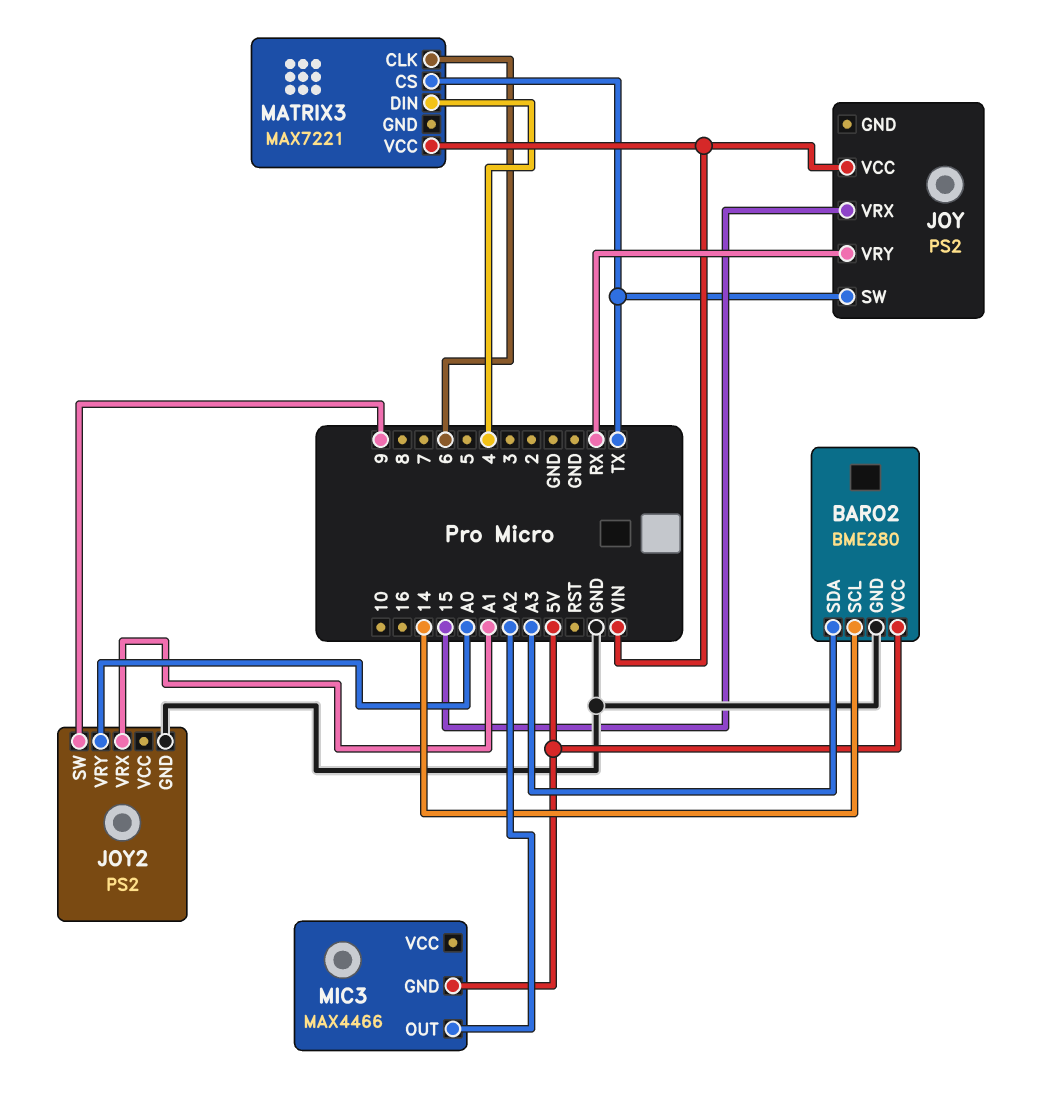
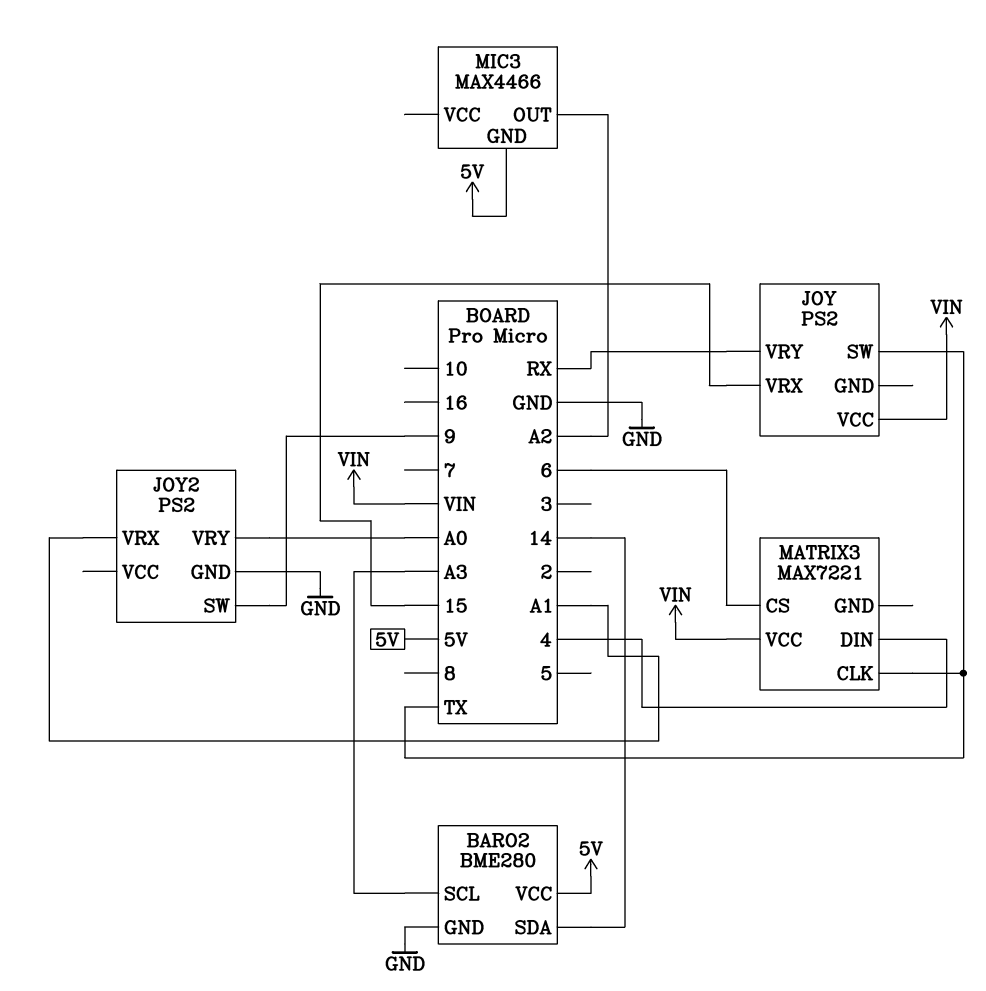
BARO2 pin SCL: 14 -> A3
BARO2 pin SDA: A3 -> 14
MATRIX3 pin CLK: 6 -> TX
MATRIX3 pin CS: TX -> 6

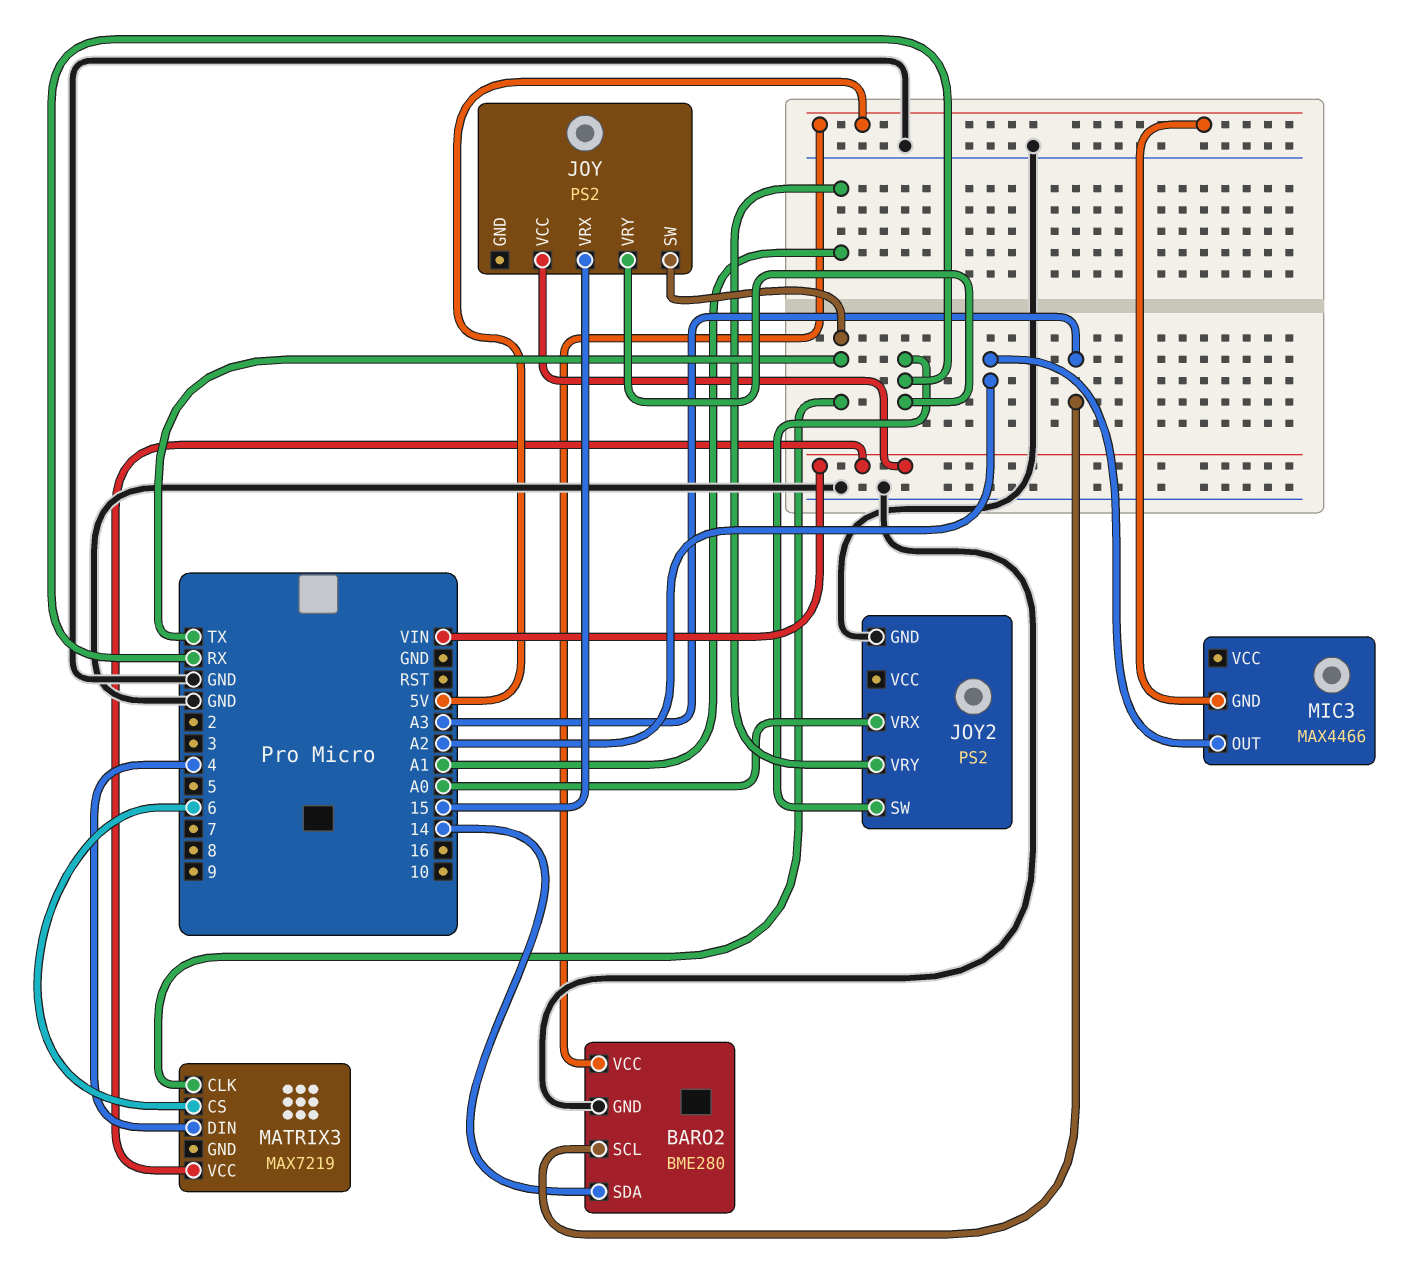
JOY2 pin SW: 9 -> RX
JOY2 pin VRX: A1 -> A0
JOY2 pin VRY: A0 -> A1
MATRIX3: MAX7221 -> MAX7219

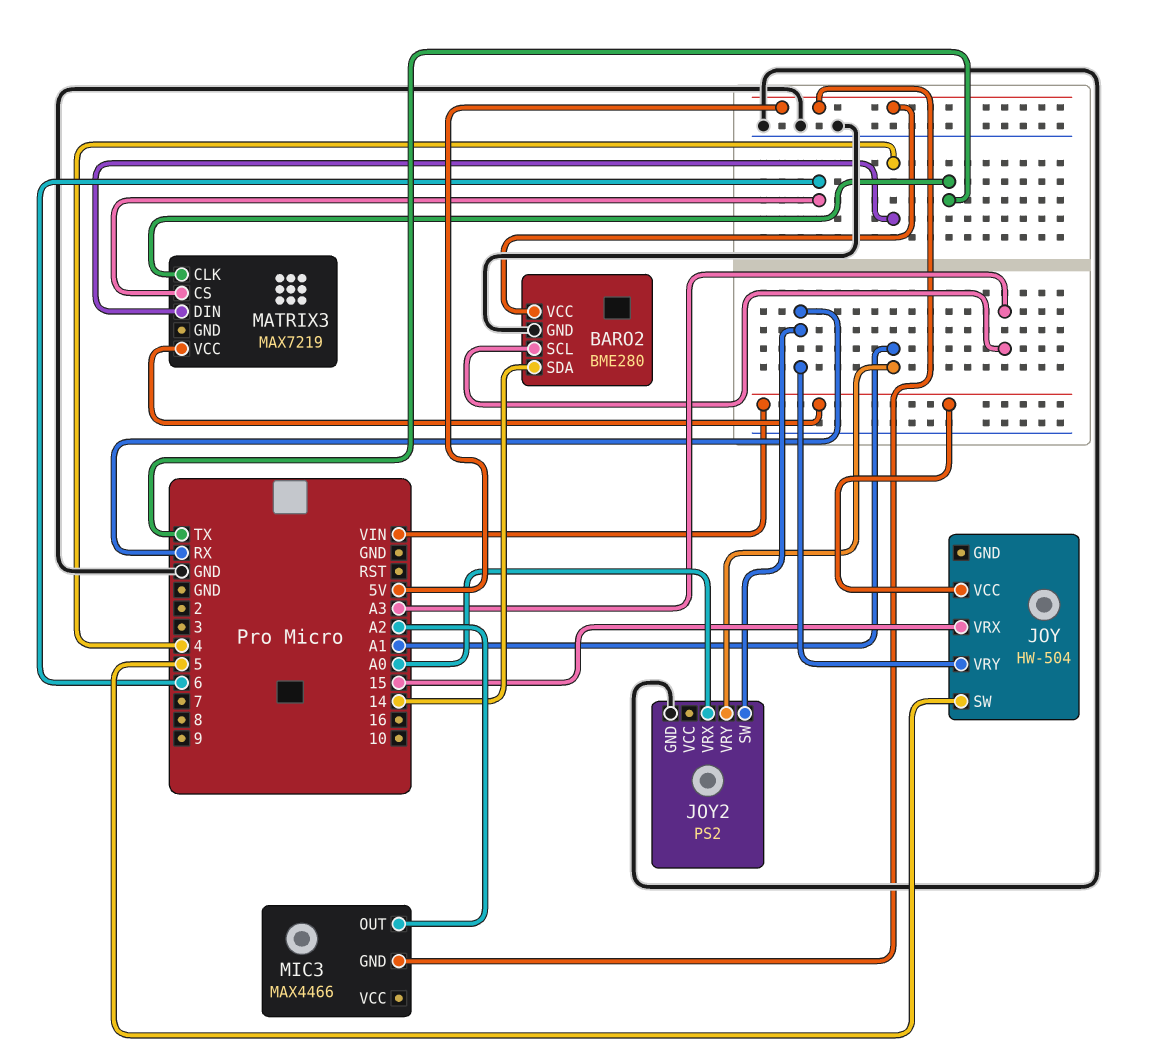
JOY: PS2 -> HW-504
JOY pin SW: TX -> 5

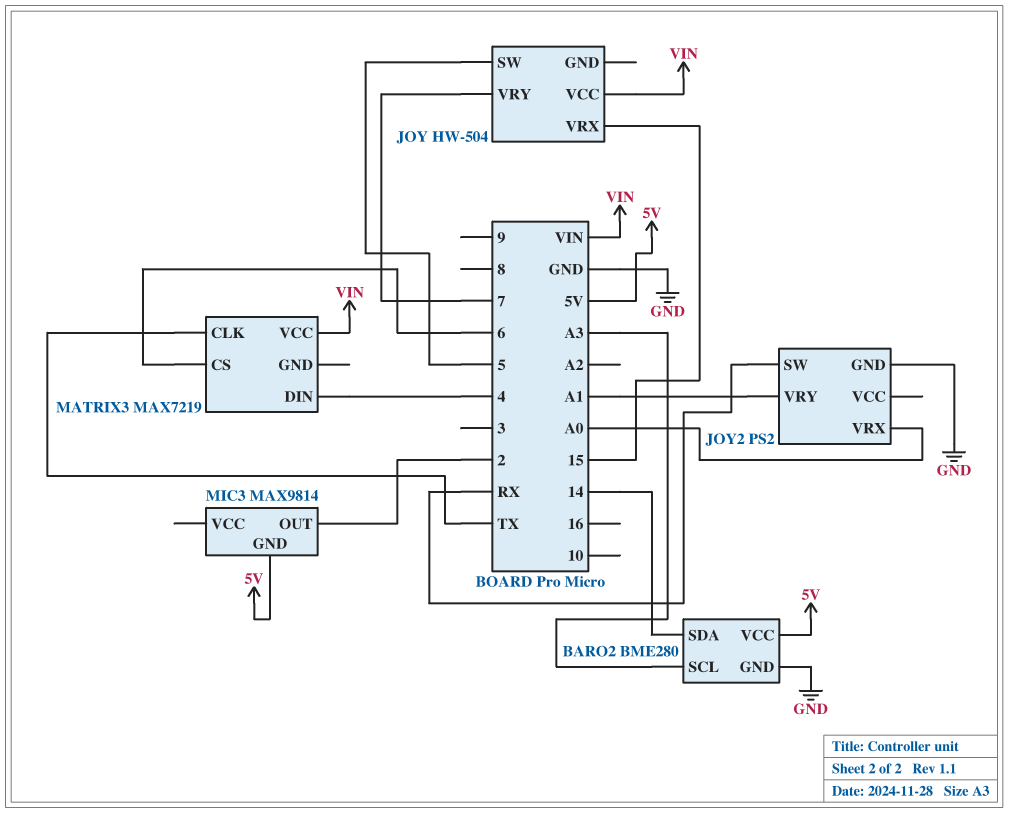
JOY pin VRY: RX -> 7
MIC3: MAX4466 -> MAX9814
MIC3 pin OUT: A2 -> 2

